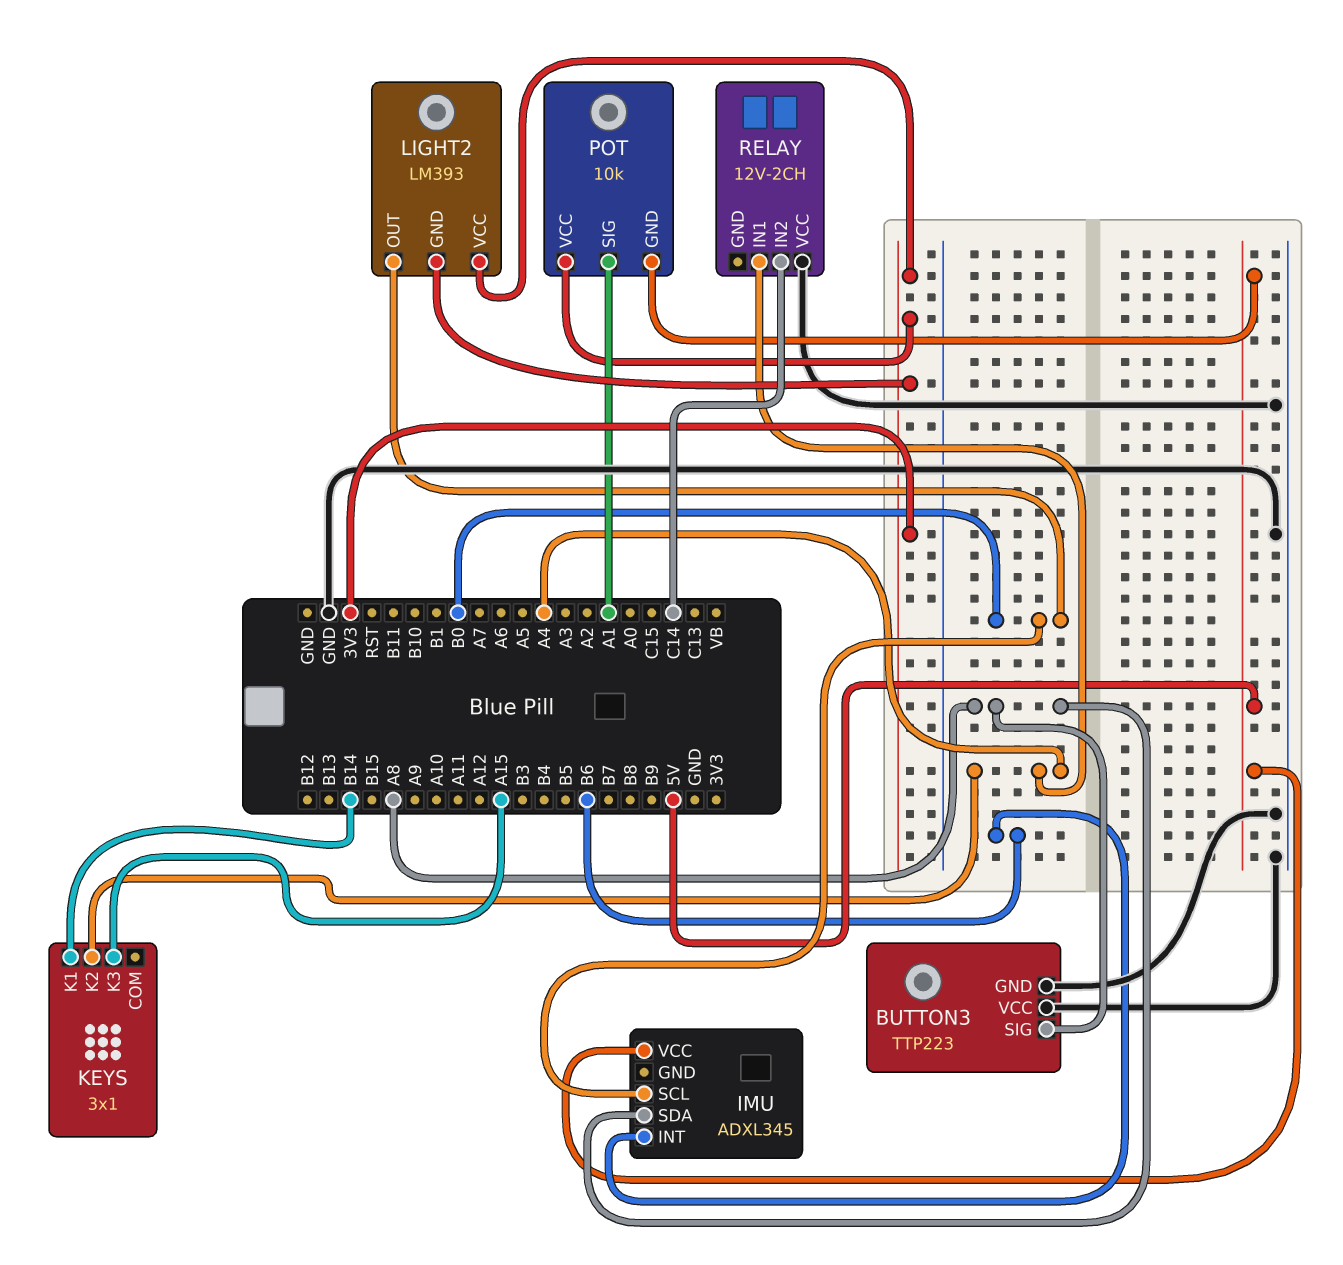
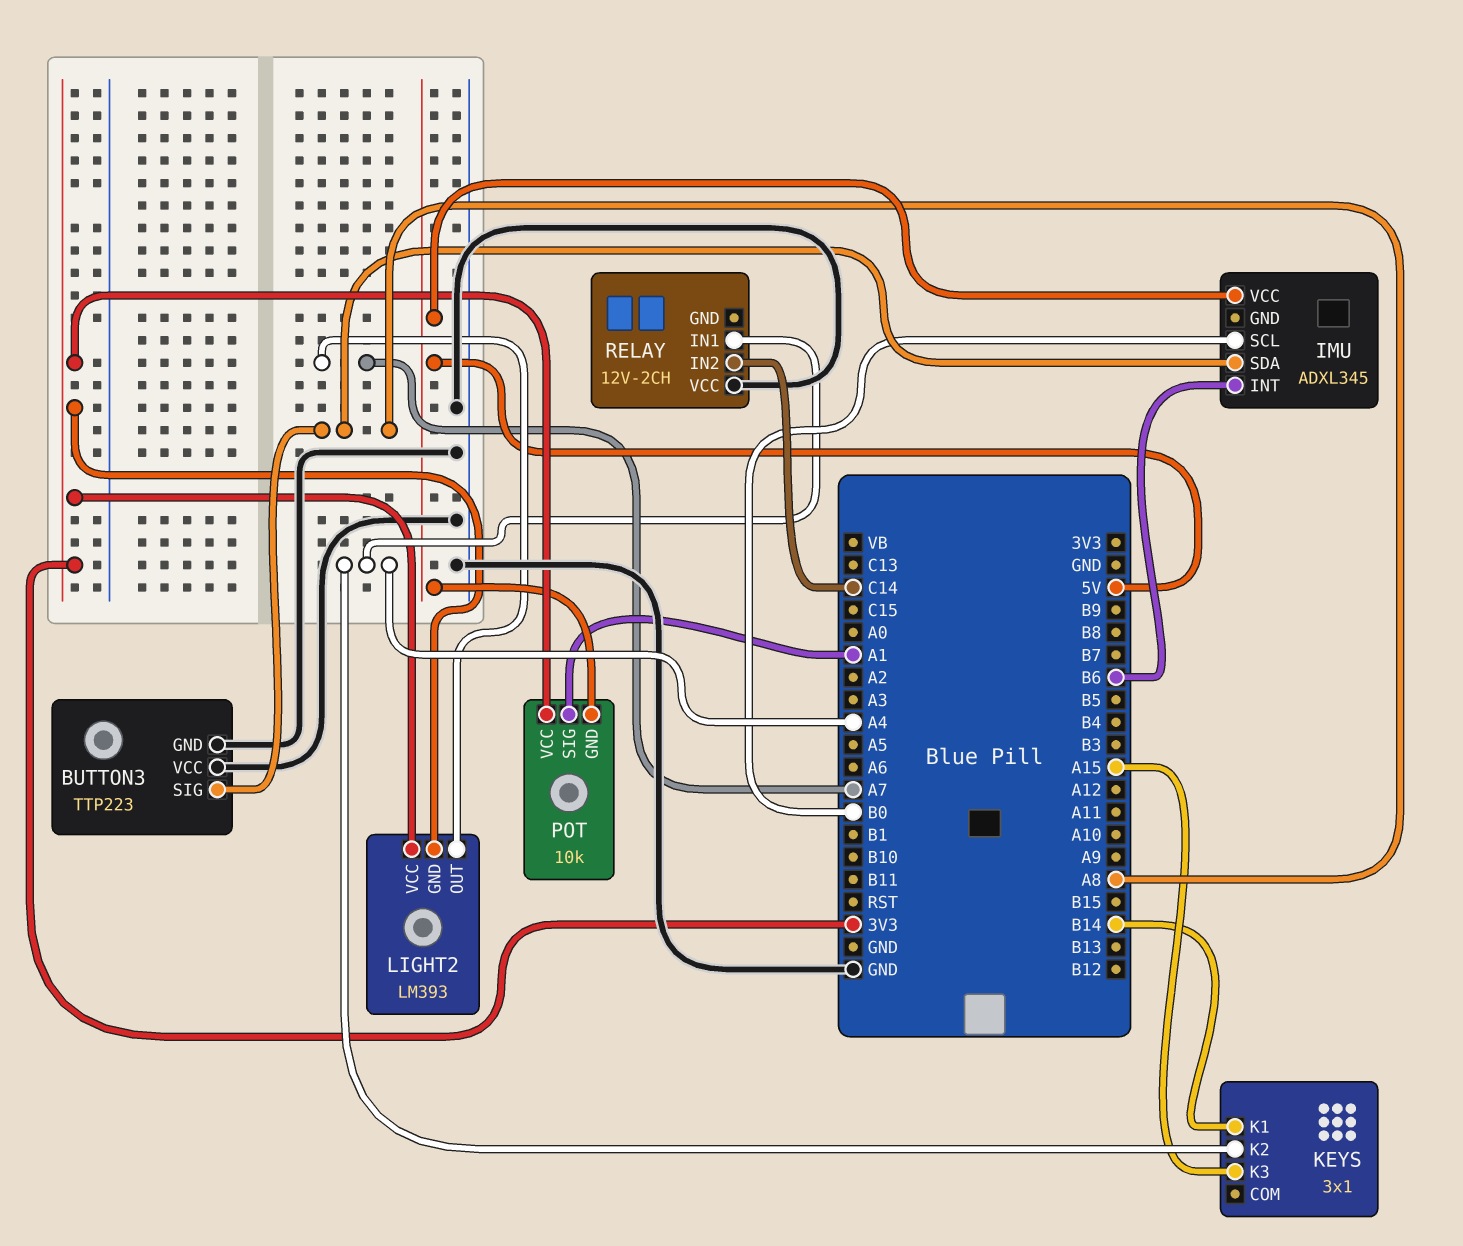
LIGHT2 pin OUT: B0 -> A7

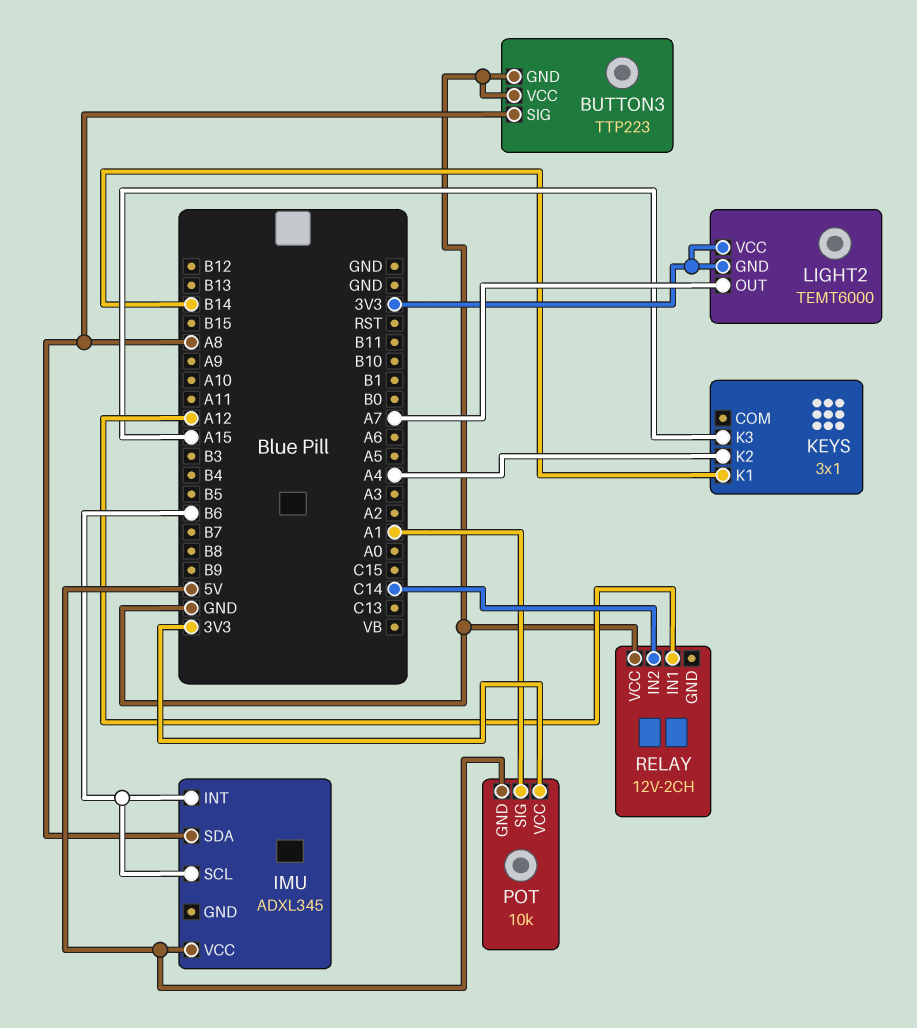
IMU pin SCL: B0 -> B6
LIGHT2: LM393 -> TEMT6000
RELAY pin IN1: A4 -> A12

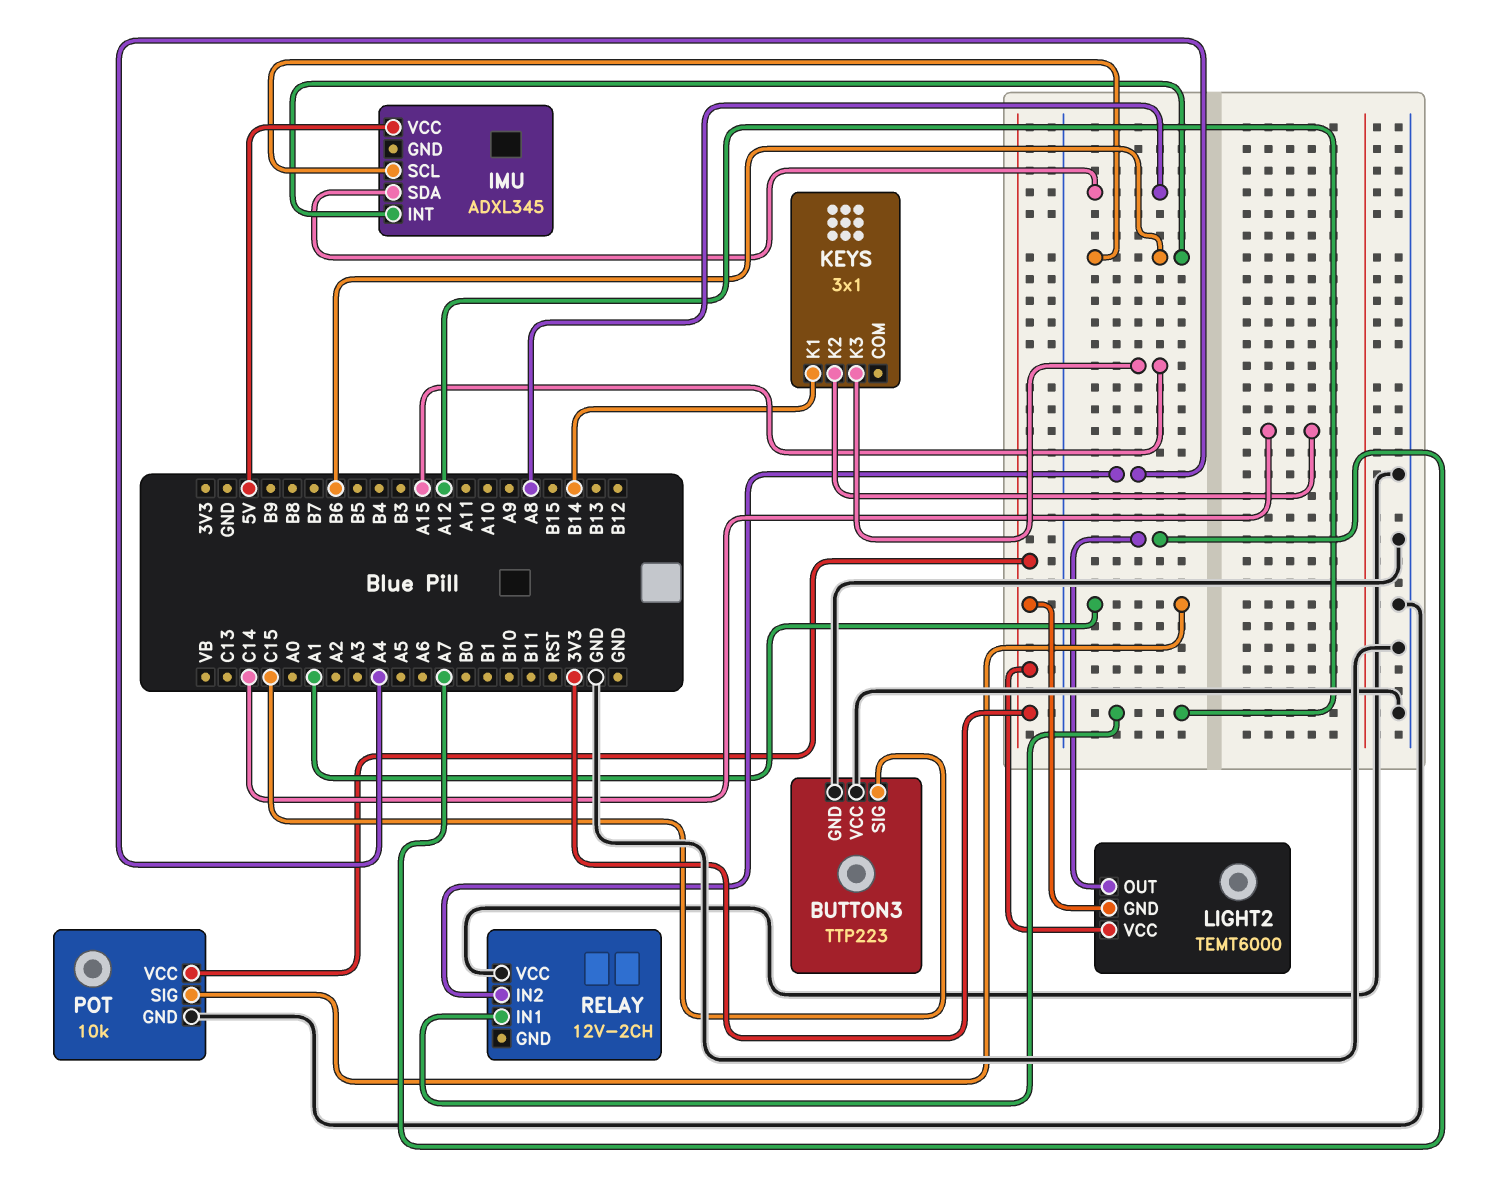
BUTTON3 pin SIG: A8 -> C15
KEYS pin K2: A4 -> C14
POT pin GND: 5V -> GND
RELAY pin IN2: C14 -> A4

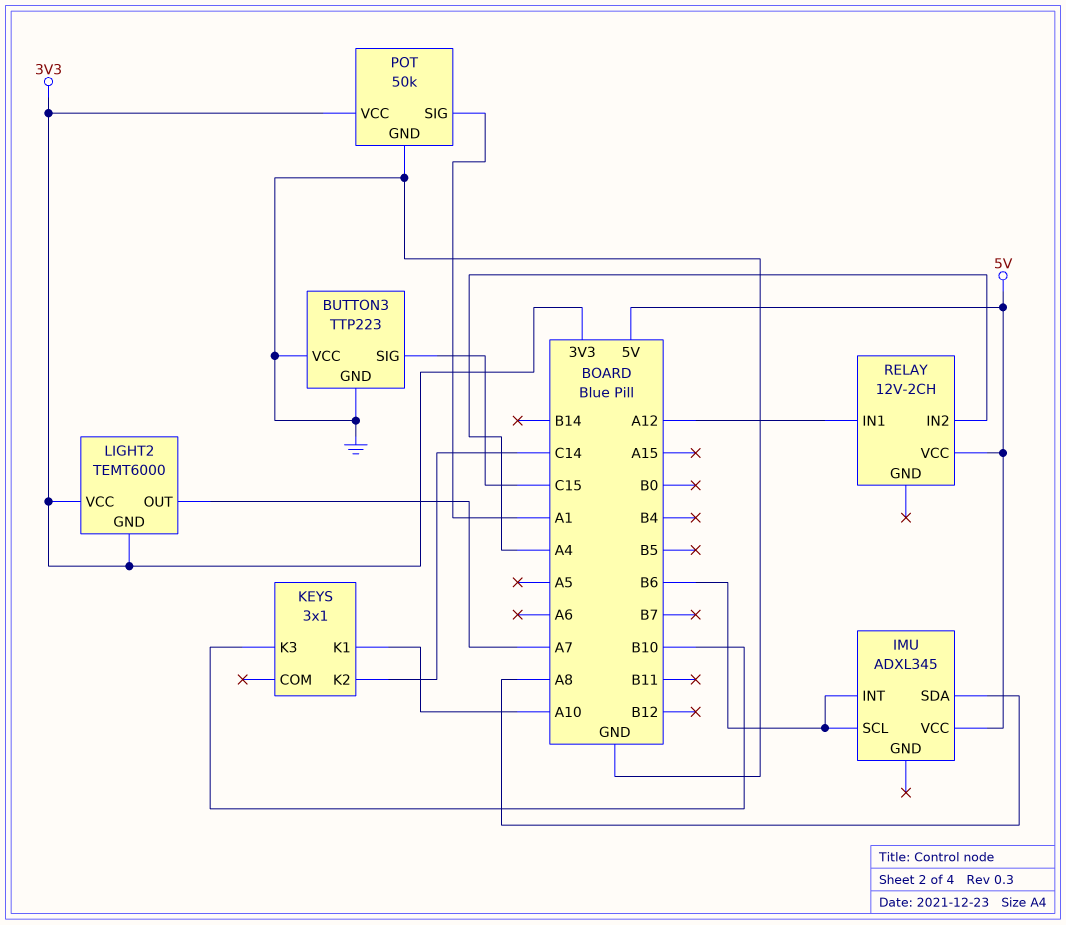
KEYS pin K1: B14 -> A10
KEYS pin K3: A15 -> B10
POT: 10k -> 50k
RELAY pin VCC: GND -> 5V

